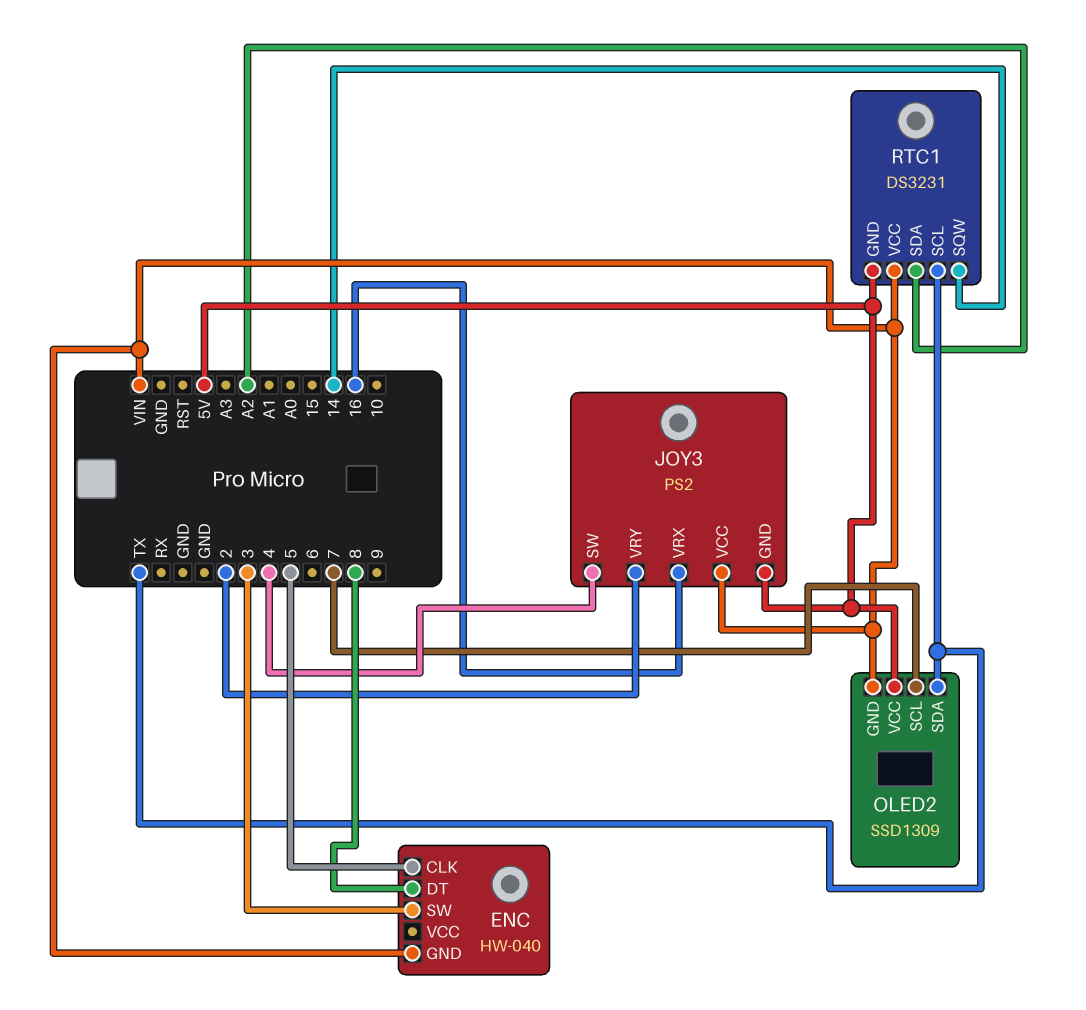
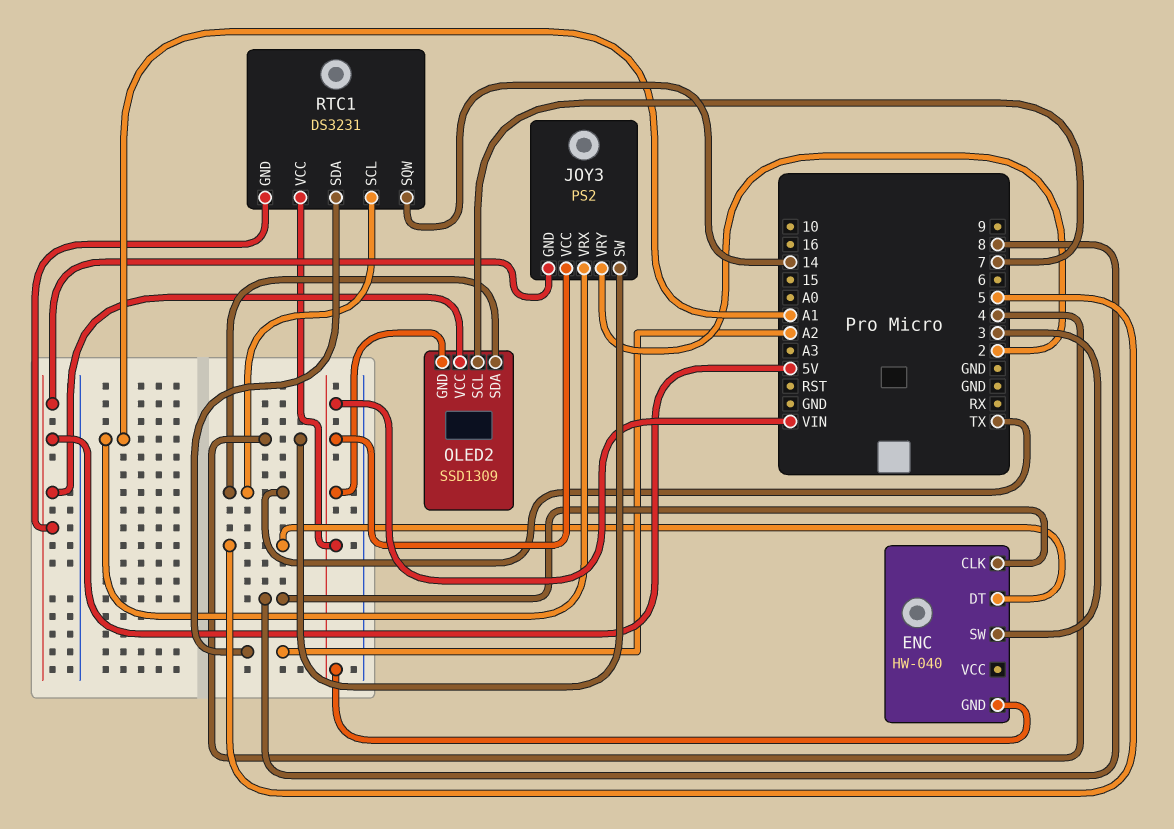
ENC pin CLK: 5 -> 8
ENC pin DT: 8 -> 5
JOY3 pin VRX: 16 -> A1

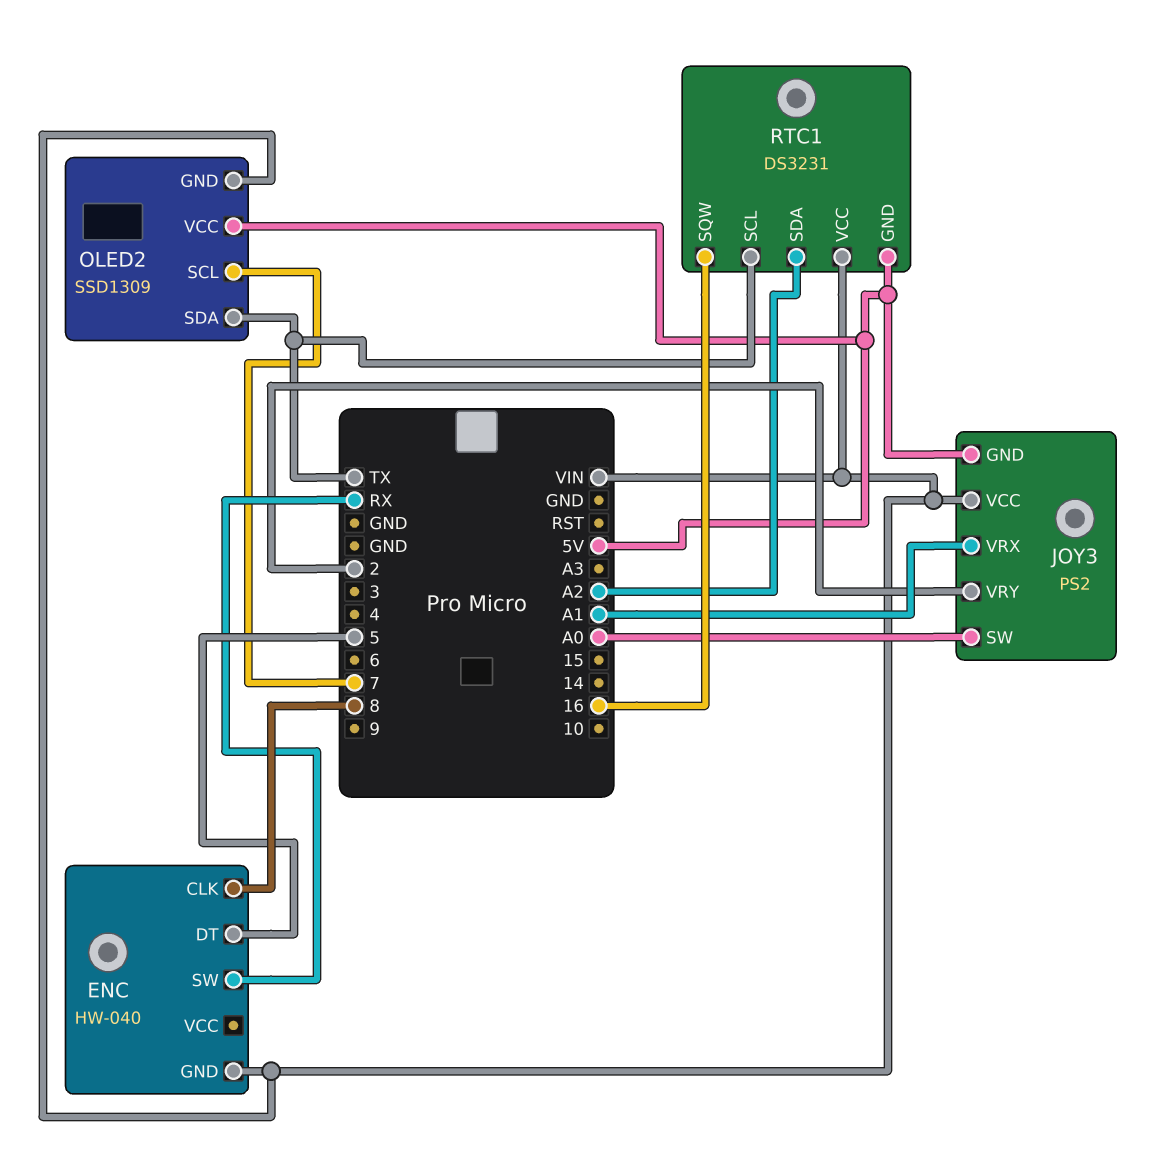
ENC pin SW: 3 -> RX
JOY3 pin SW: 4 -> A0
RTC1 pin SQW: 14 -> 16

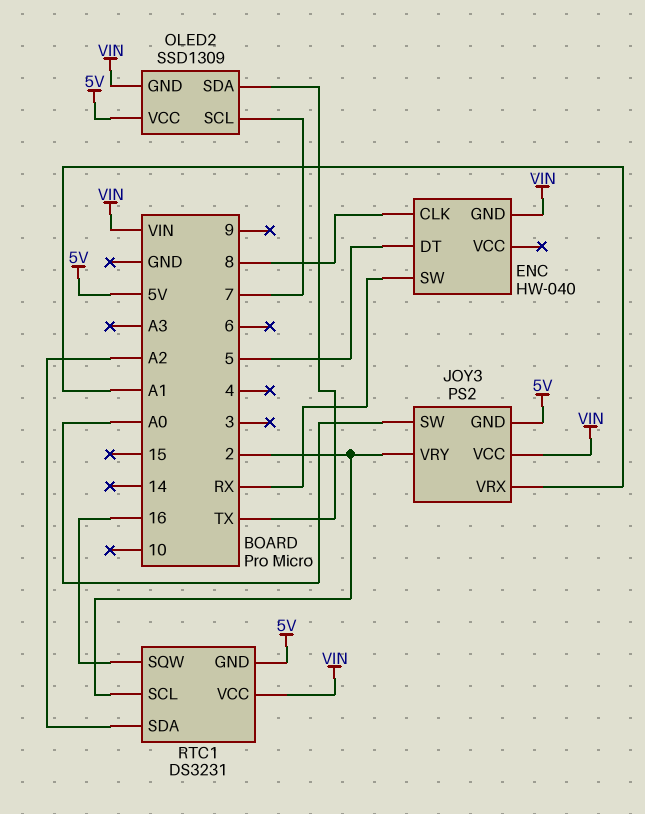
RTC1 pin SCL: TX -> 2

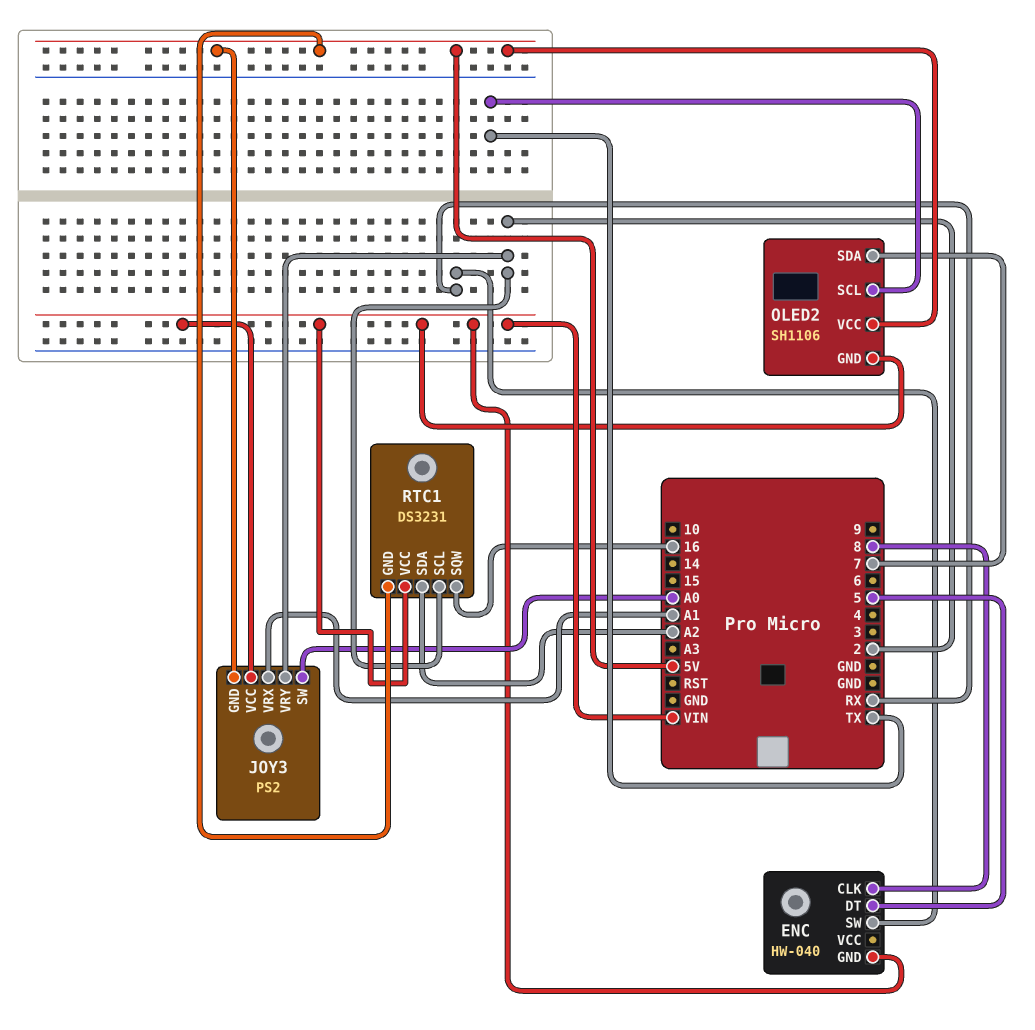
OLED2: SSD1309 -> SH1106
OLED2 pin SCL: 7 -> TX
OLED2 pin SDA: TX -> 7

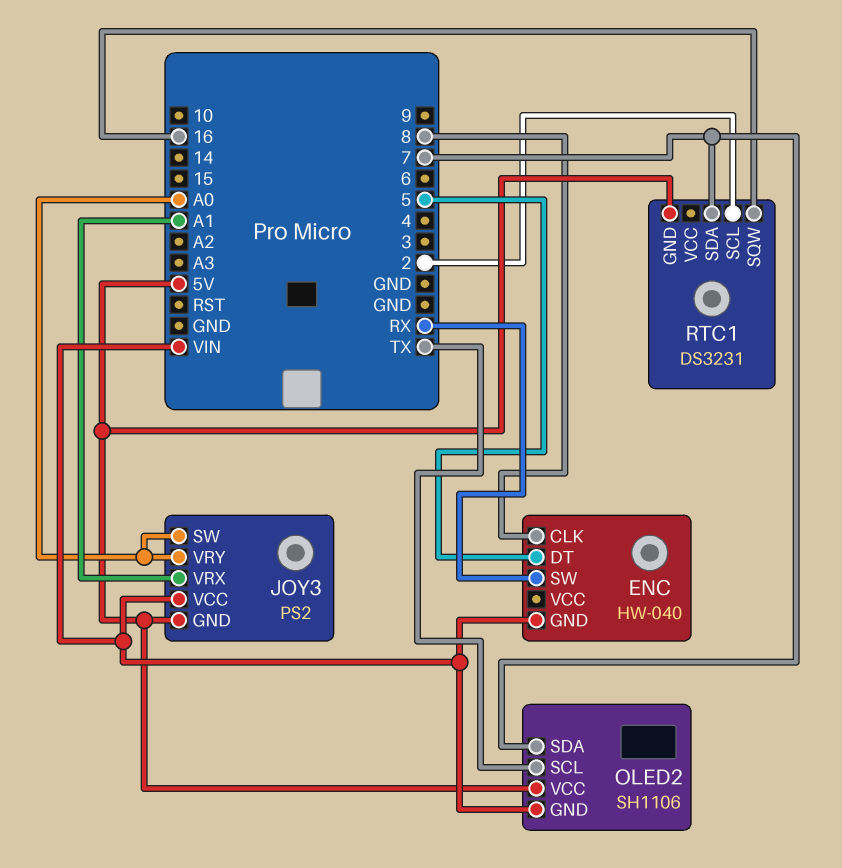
JOY3 pin VRY: 2 -> A0
RTC1 pin SDA: A2 -> 7
RTC1 pin VCC: VIN -> none

